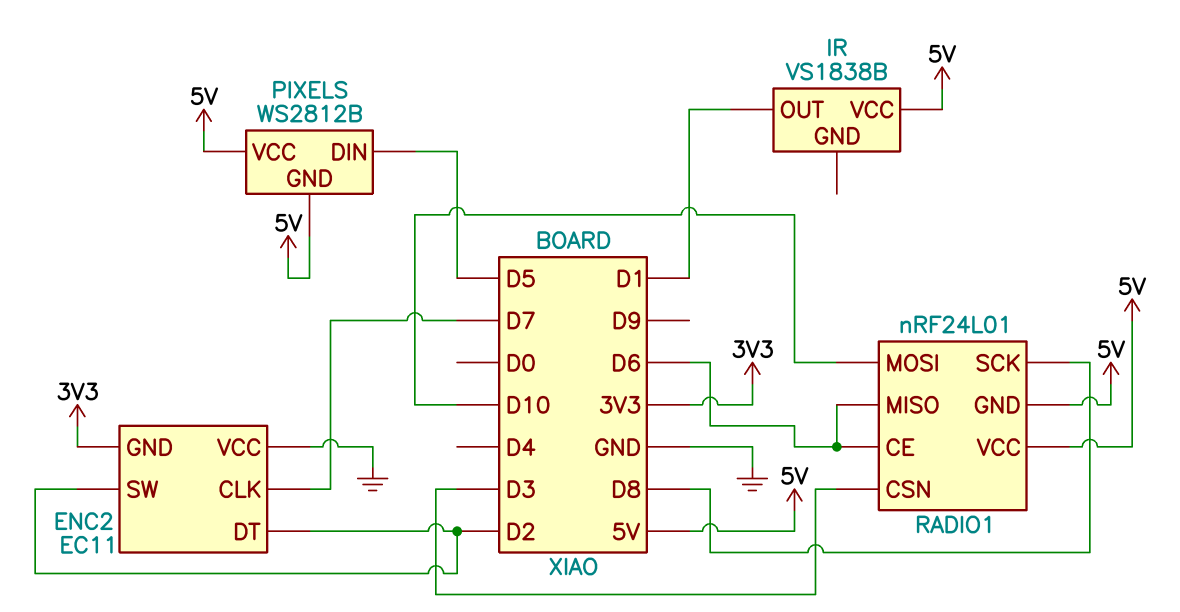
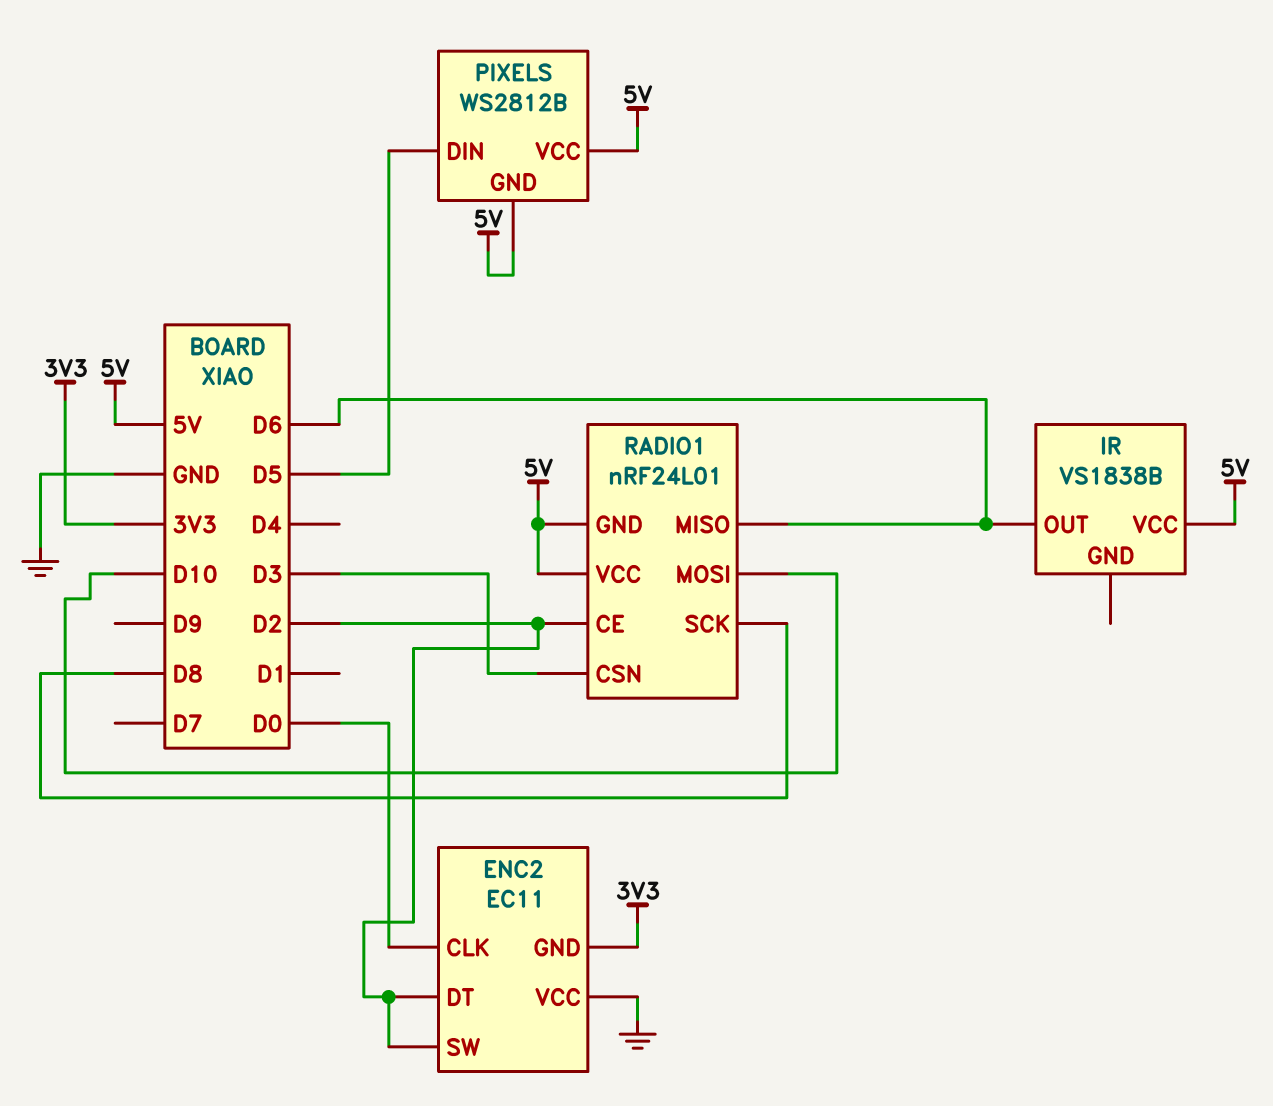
ENC2 pin CLK: D7 -> D0
IR pin OUT: D1 -> D6
RADIO1 pin CE: D6 -> D2

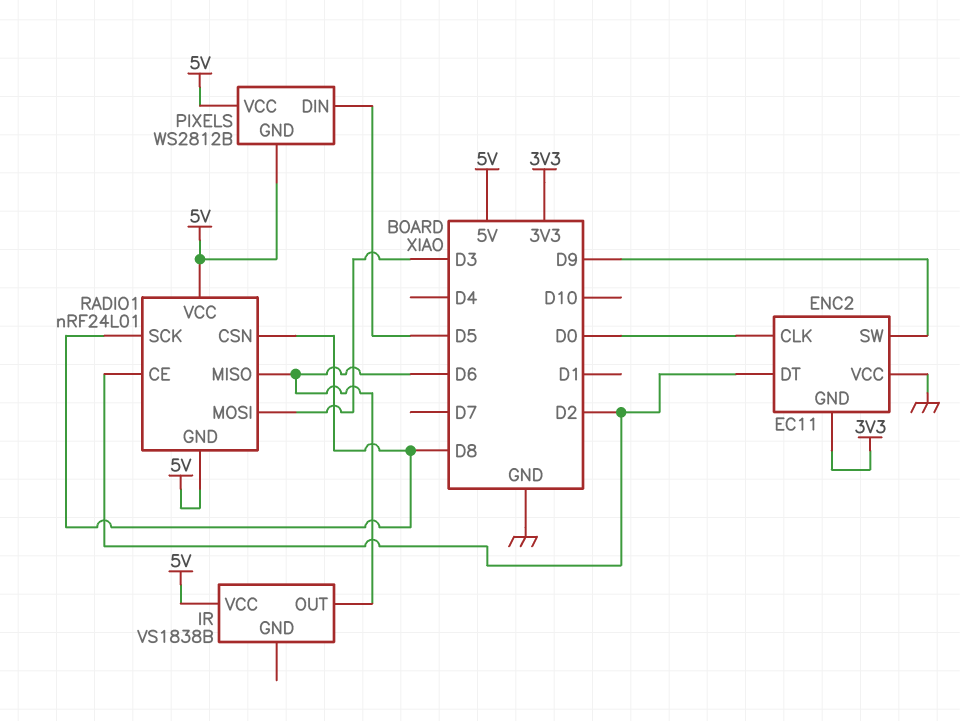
ENC2 pin SW: D2 -> D9
RADIO1 pin CSN: D3 -> D8
RADIO1 pin MOSI: D10 -> D3

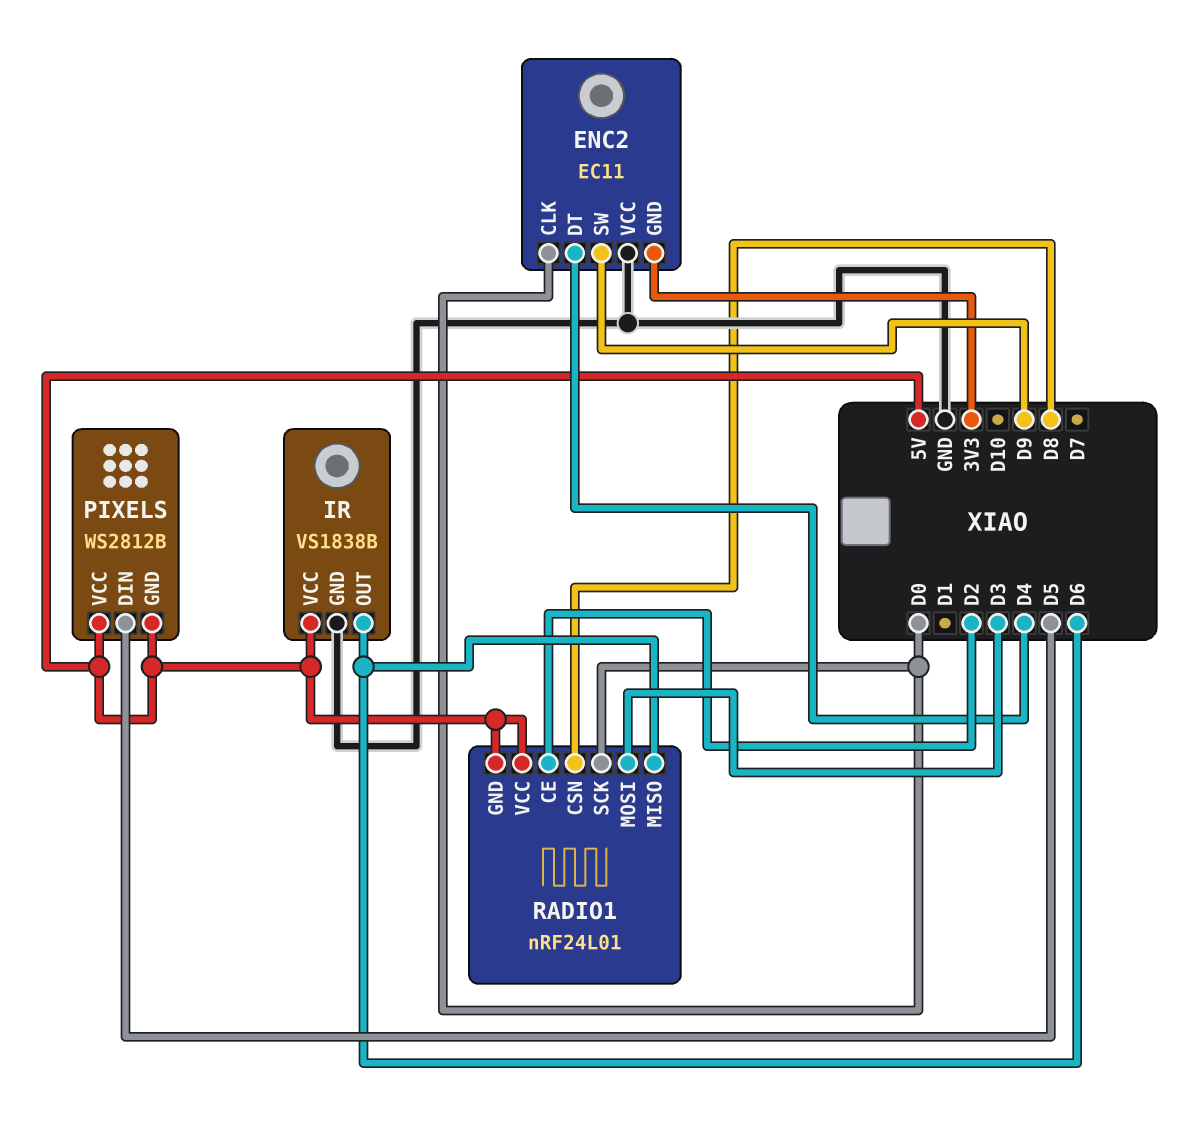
ENC2 pin DT: D2 -> D4
IR pin GND: none -> GND
RADIO1 pin SCK: D8 -> D0

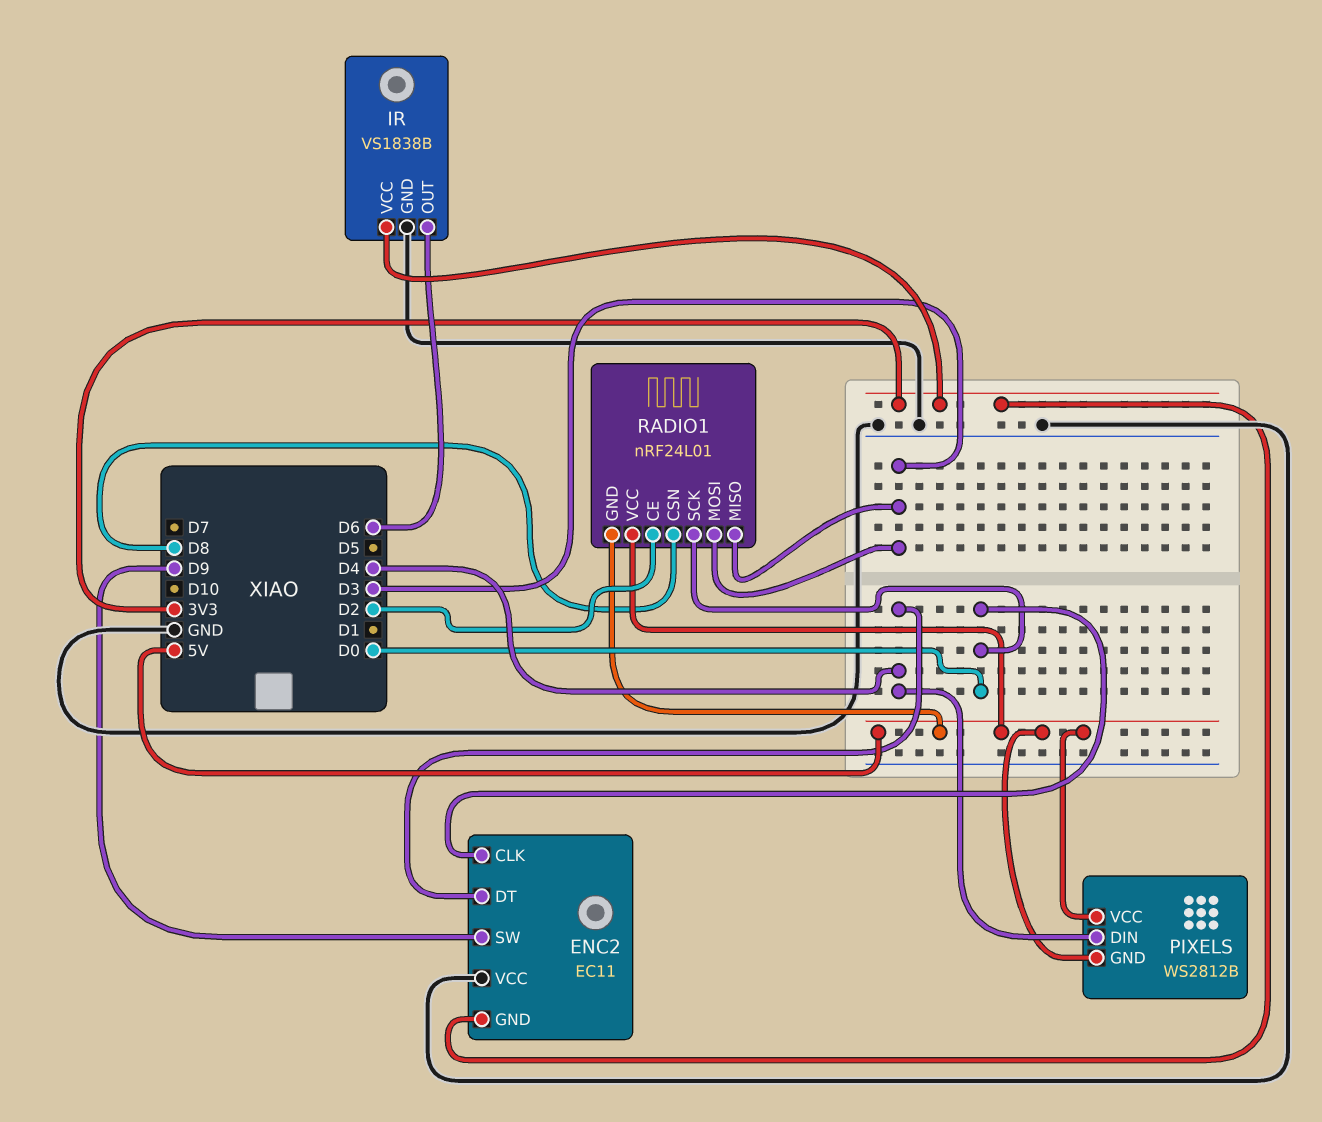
IR pin VCC: 5V -> 3V3
PIXELS pin DIN: D5 -> D4
RADIO1 pin MISO: D6 -> D3

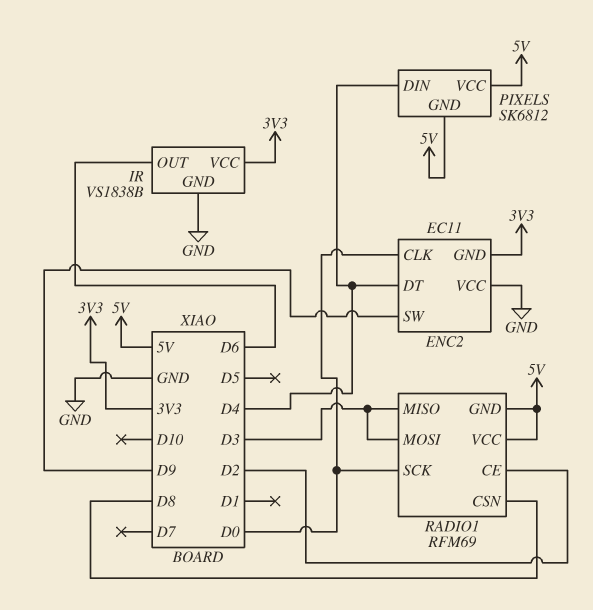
PIXELS: WS2812B -> SK6812
RADIO1: nRF24L01 -> RFM69

